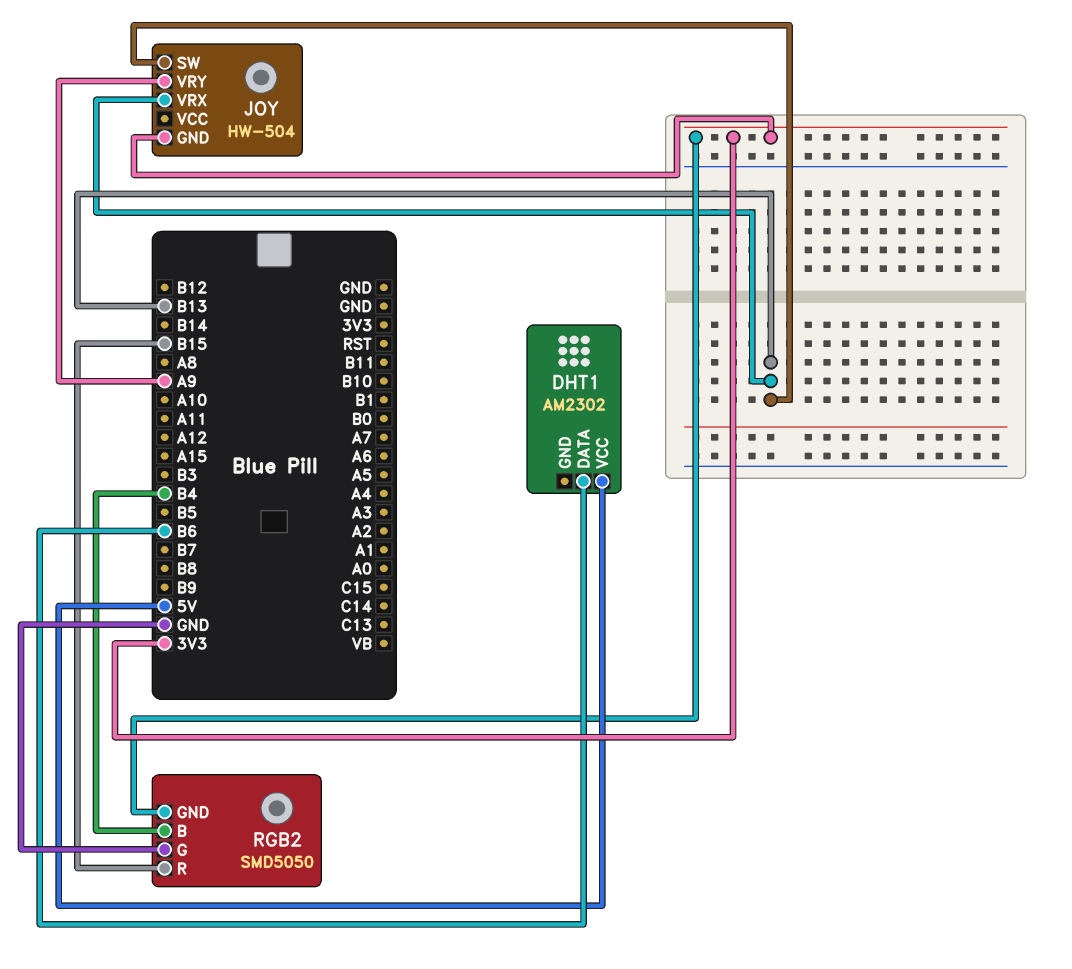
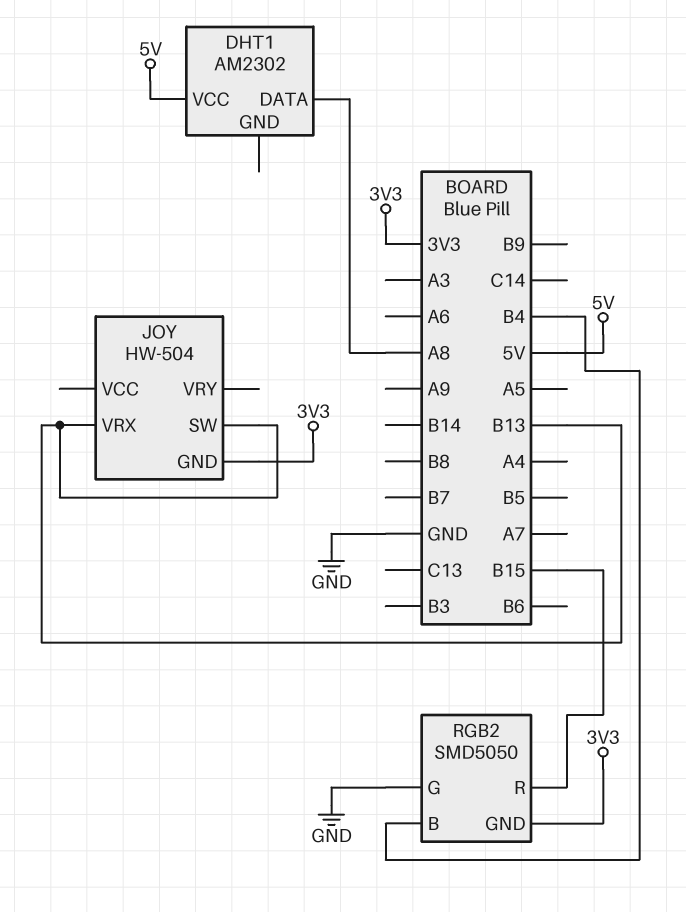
DHT1 pin DATA: B6 -> A8
JOY pin VRY: A9 -> none

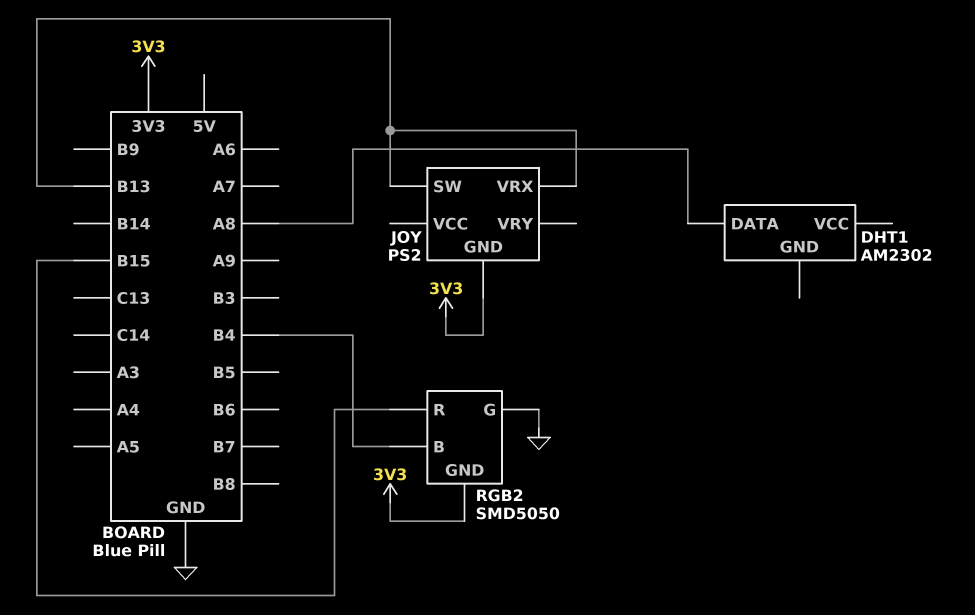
DHT1 pin VCC: 5V -> none
JOY: HW-504 -> PS2

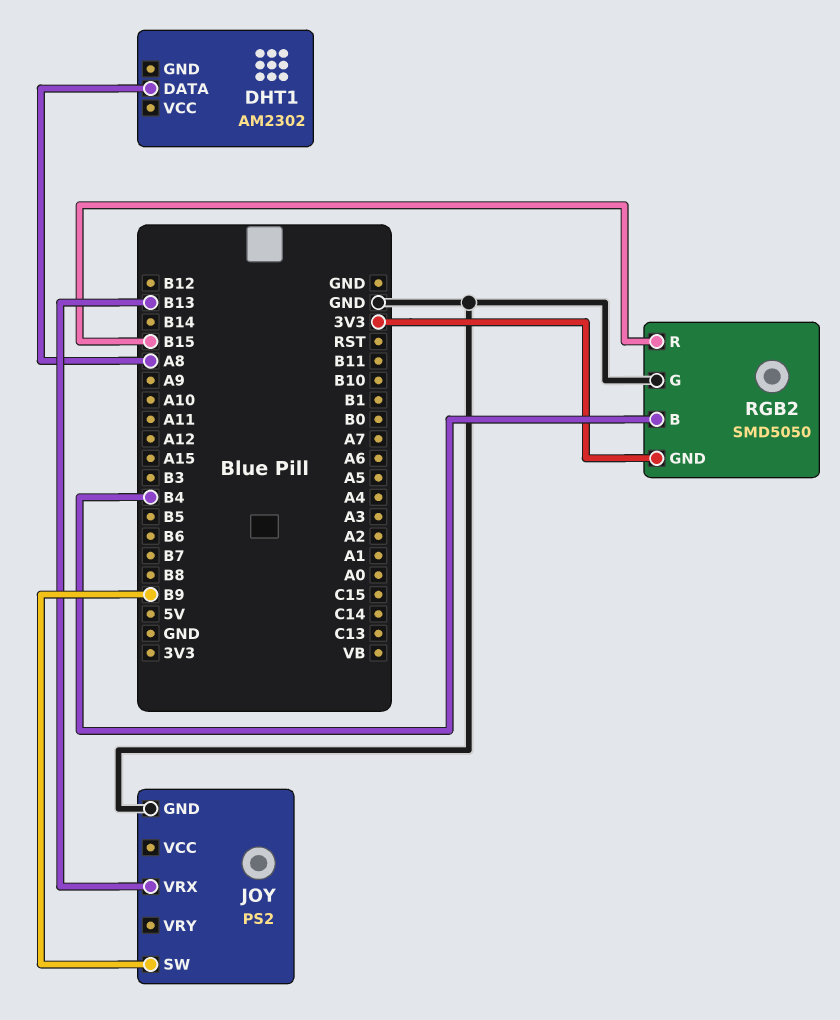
JOY pin GND: 3V3 -> GND
JOY pin SW: B13 -> B9

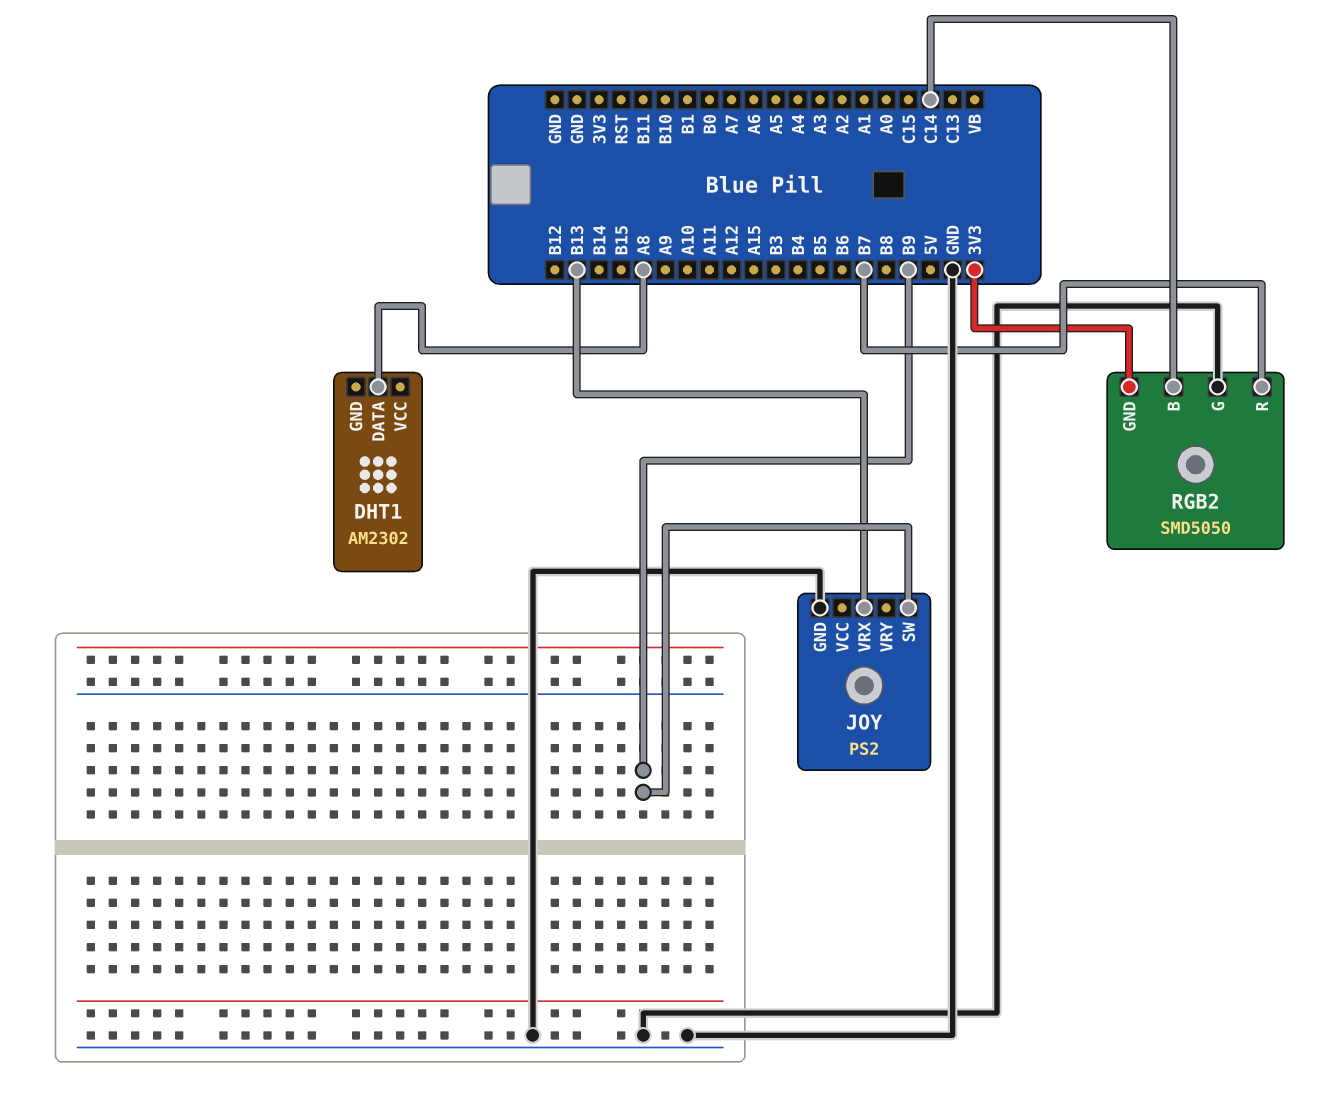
RGB2 pin B: B4 -> C14
RGB2 pin R: B15 -> B7

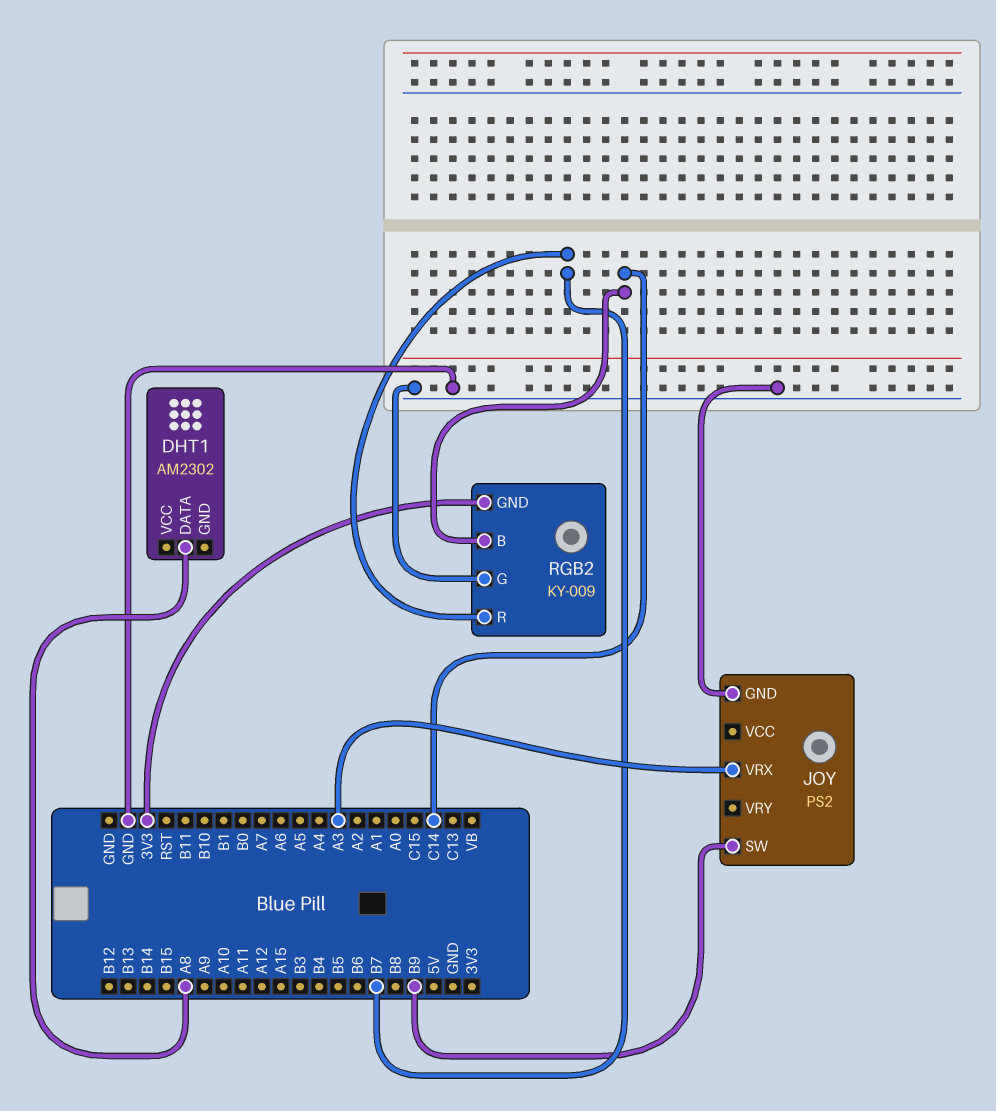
JOY pin VRX: B13 -> A3
RGB2: SMD5050 -> KY-009

